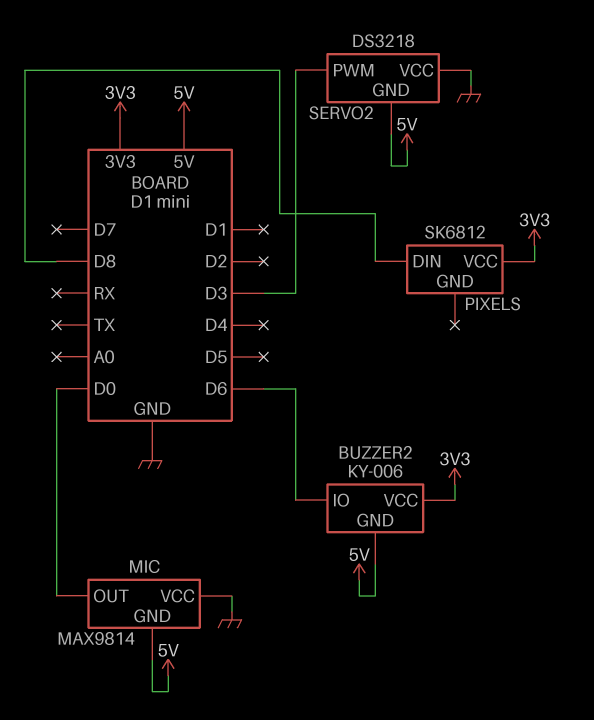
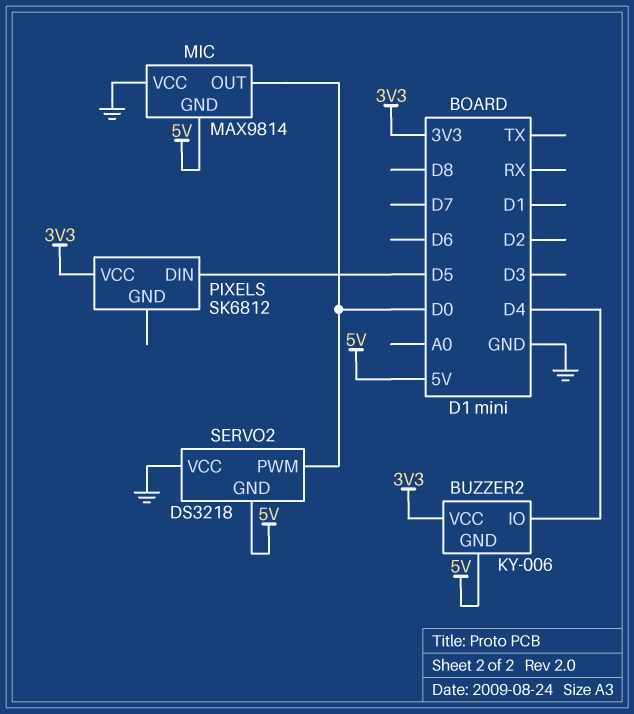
BUZZER2 pin IO: D6 -> D4
PIXELS pin DIN: D8 -> D5
SERVO2 pin PWM: D3 -> D0

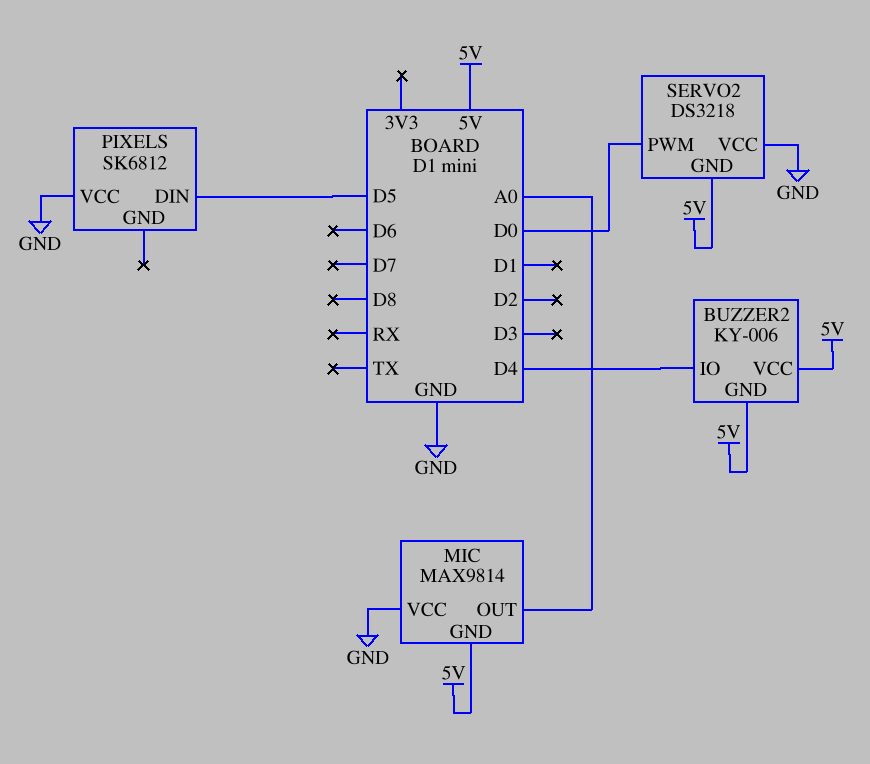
BUZZER2 pin VCC: 3V3 -> 5V
MIC pin OUT: D0 -> A0
PIXELS pin VCC: 3V3 -> GND

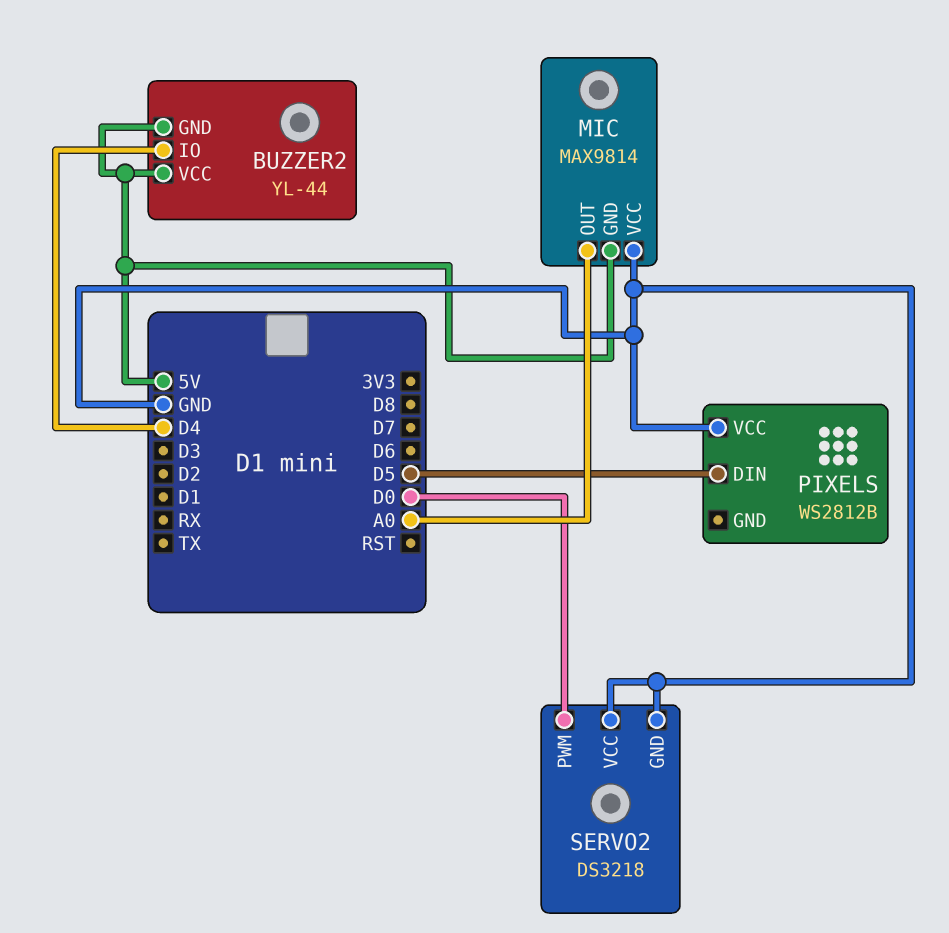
BUZZER2: KY-006 -> YL-44
PIXELS: SK6812 -> WS2812B
SERVO2 pin GND: 5V -> GND

